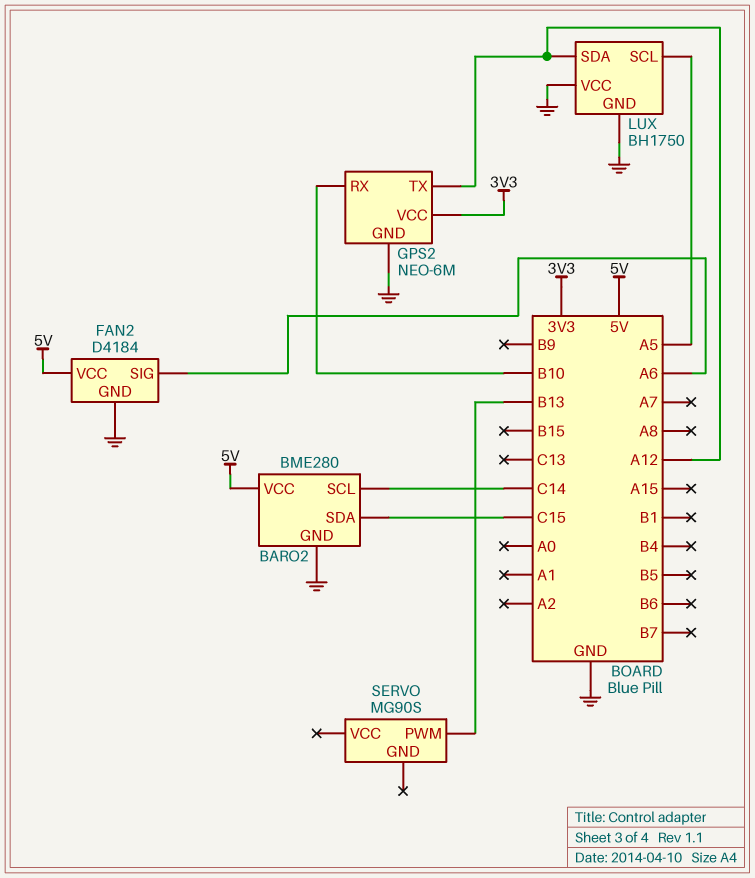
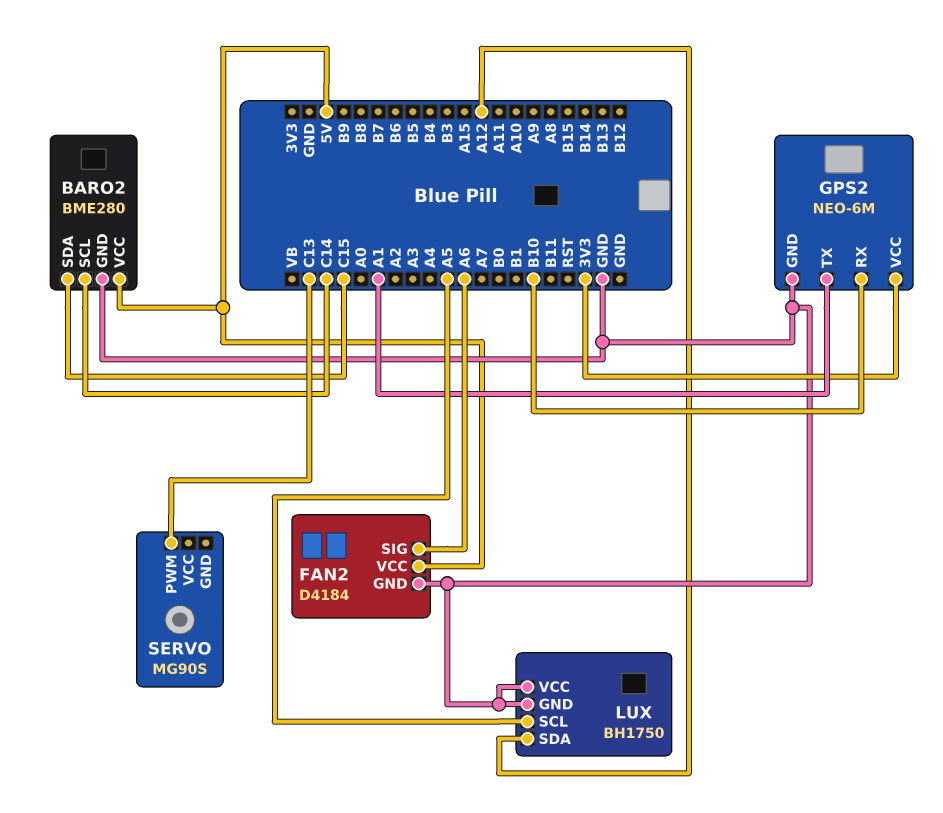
GPS2 pin TX: A12 -> A1
SERVO pin PWM: B13 -> C13

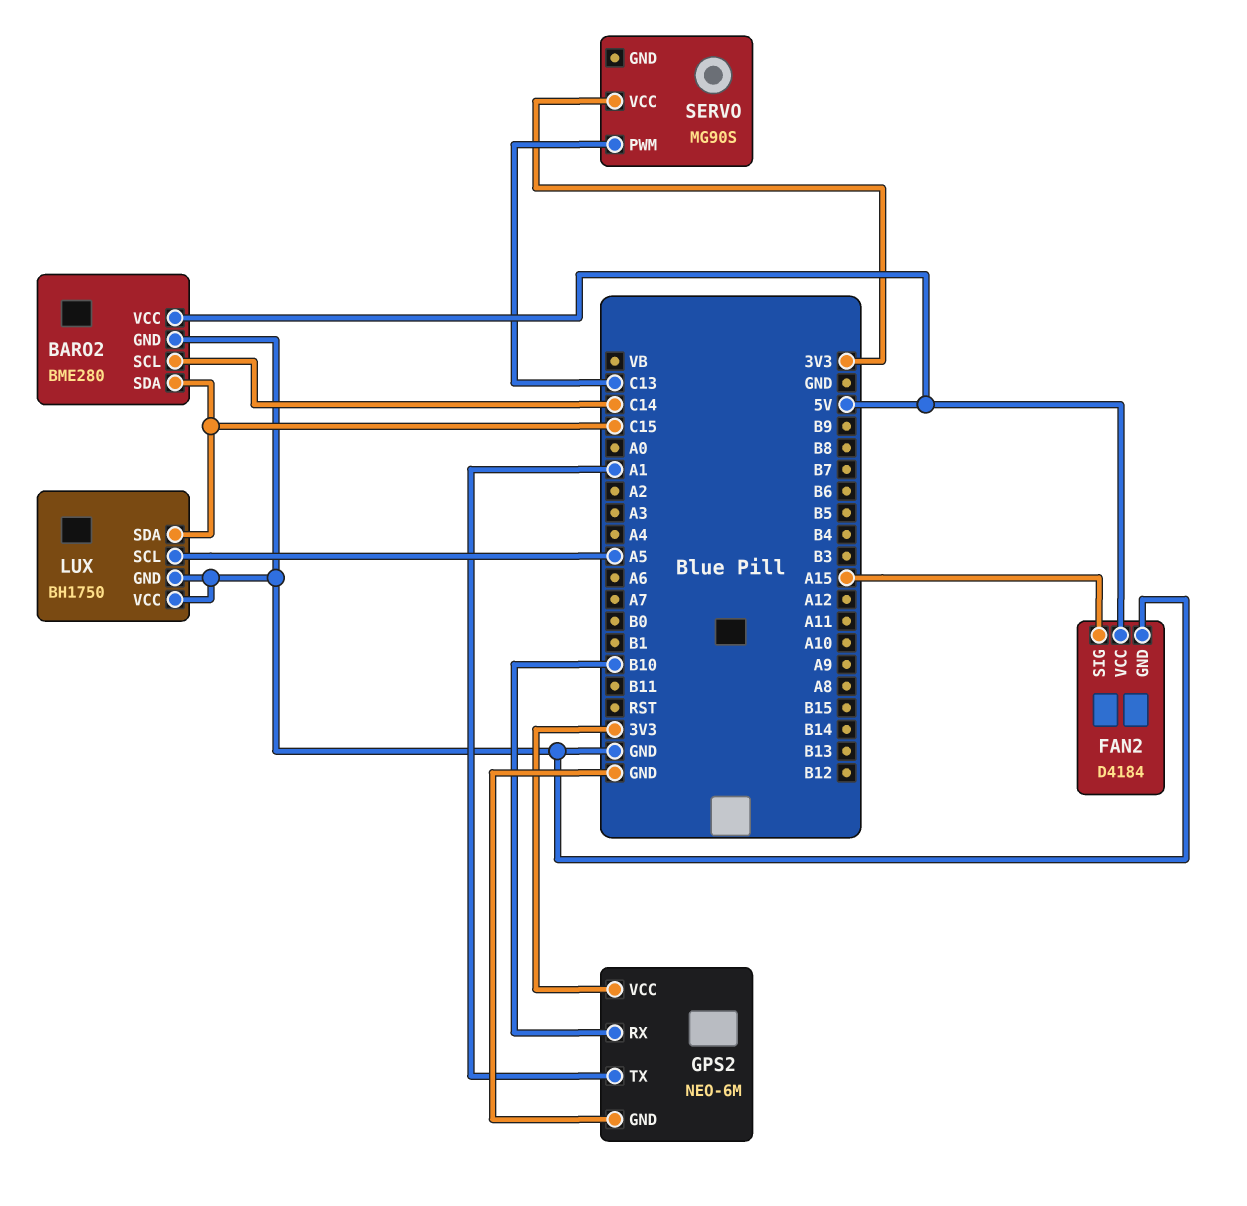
FAN2 pin SIG: A6 -> A15
LUX pin SDA: A12 -> C15
SERVO pin VCC: none -> 3V3

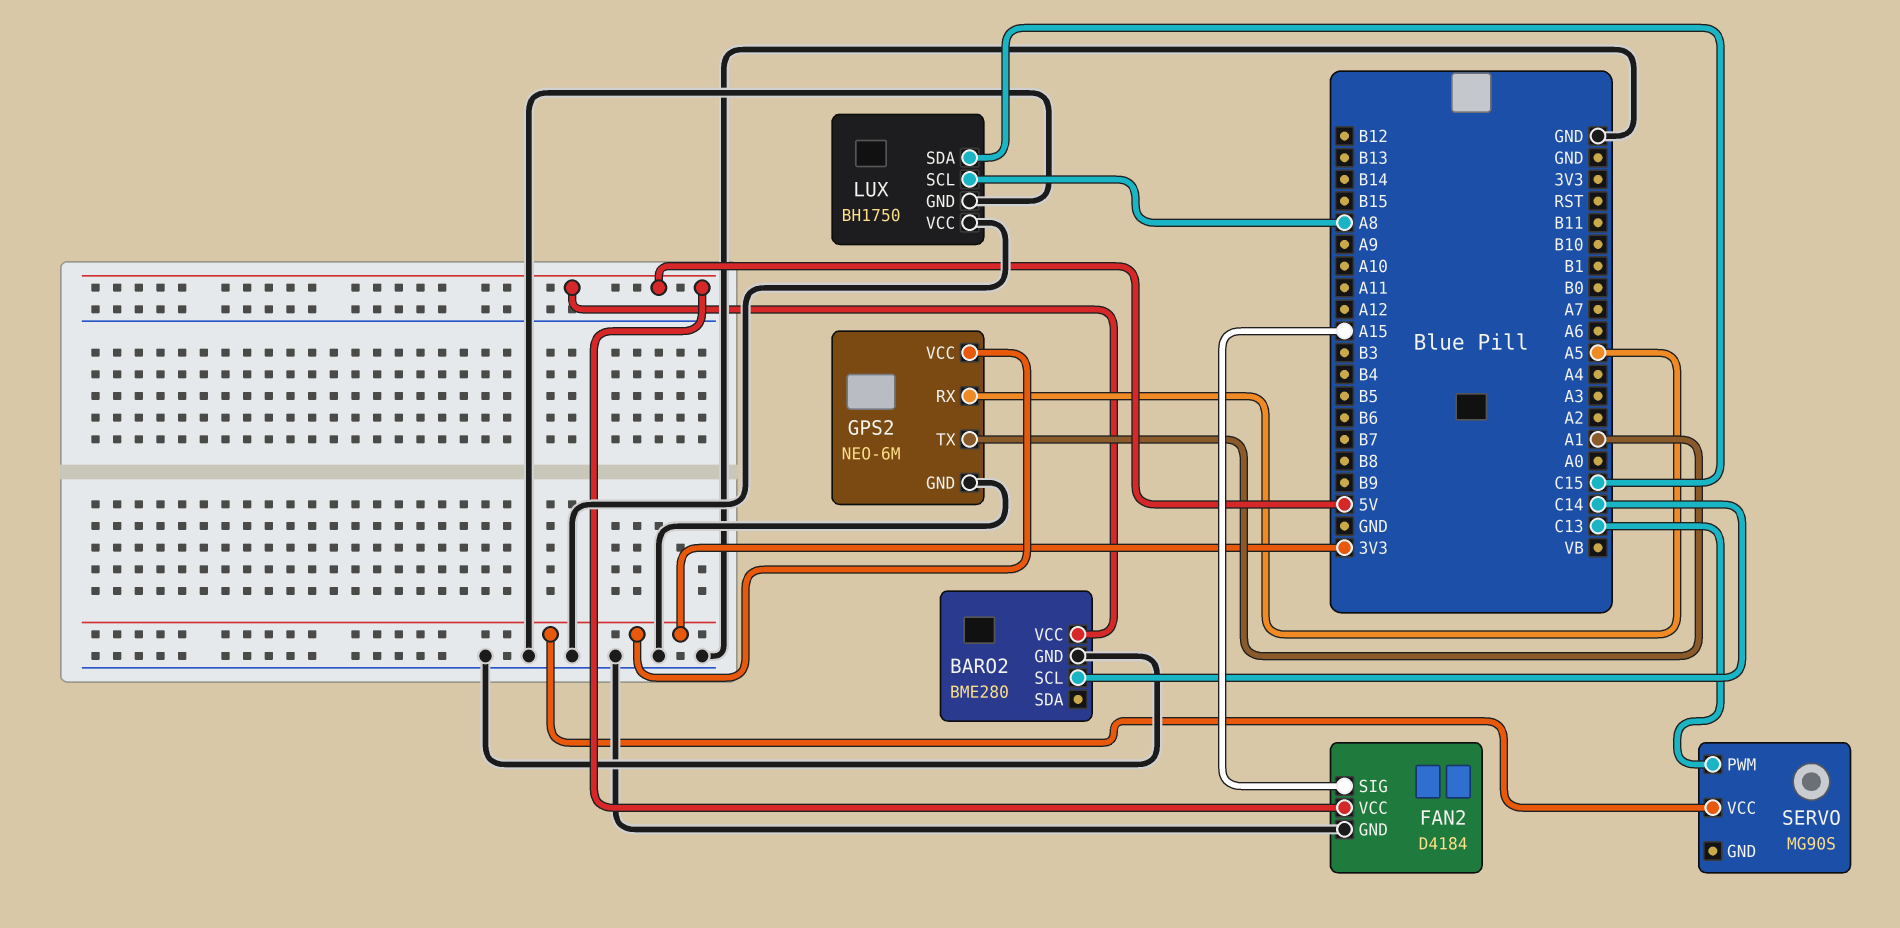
BARO2 pin SDA: C15 -> none
GPS2 pin RX: B10 -> A5
LUX pin SCL: A5 -> A8

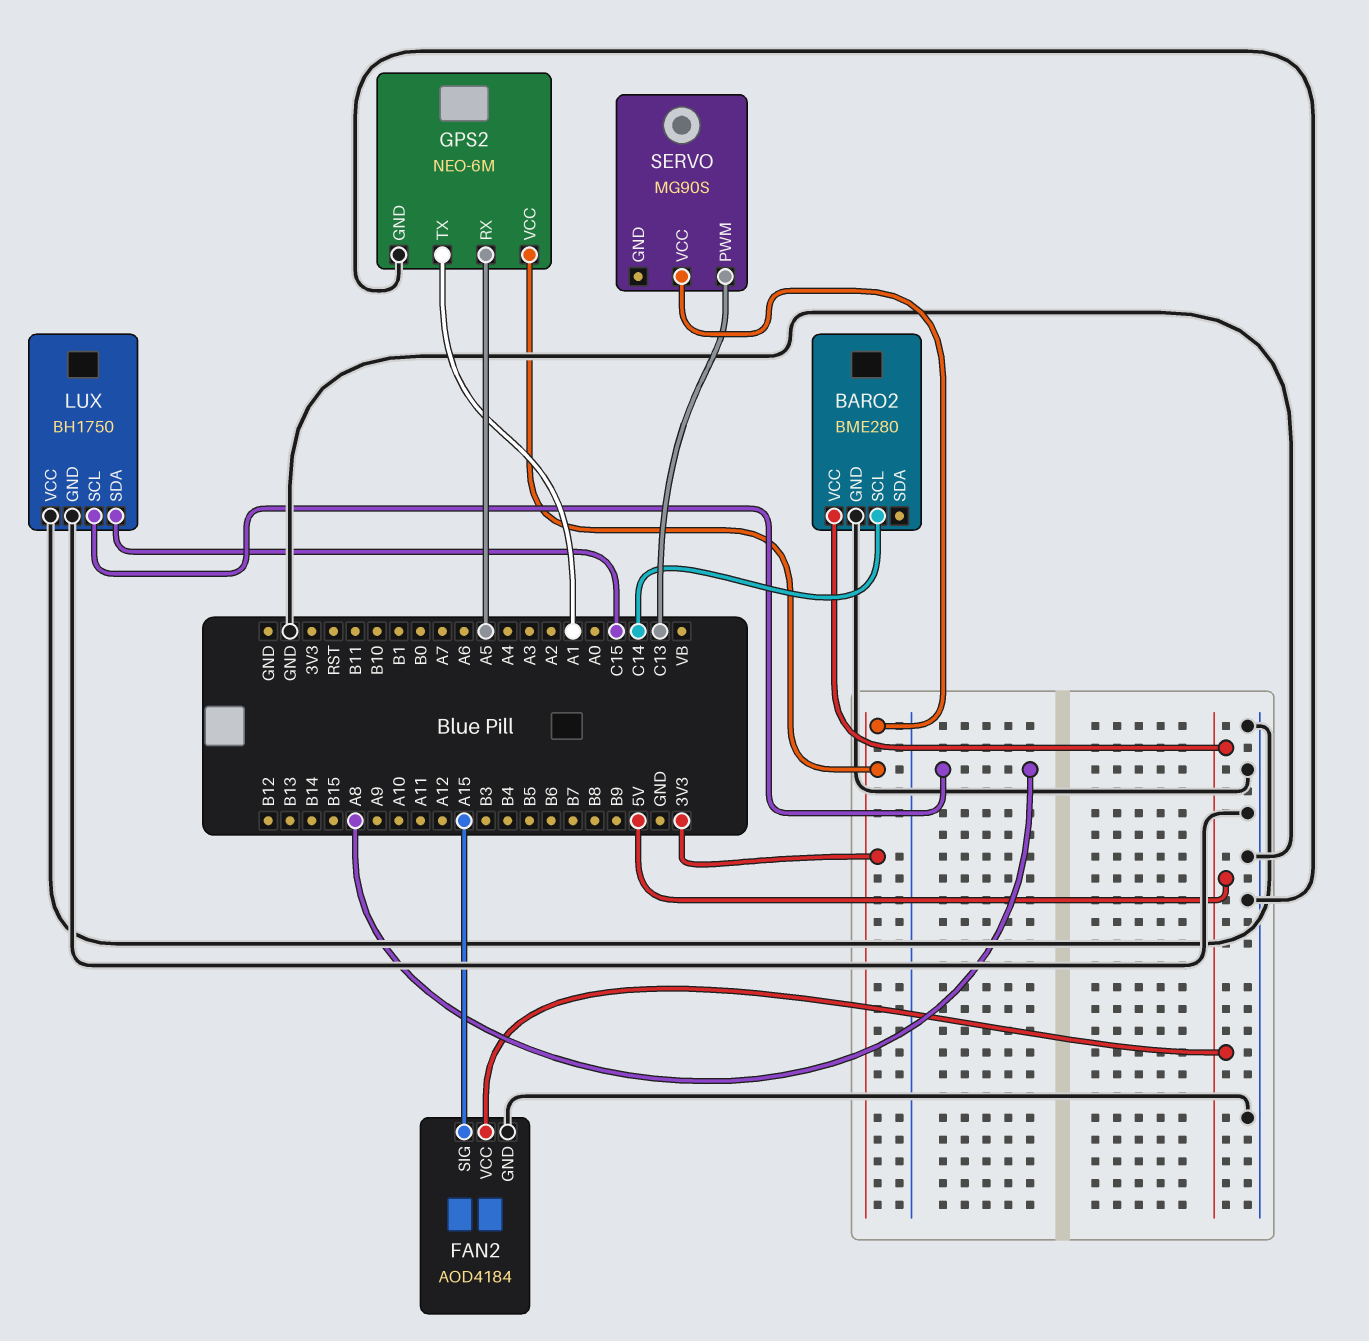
FAN2: D4184 -> AOD4184

